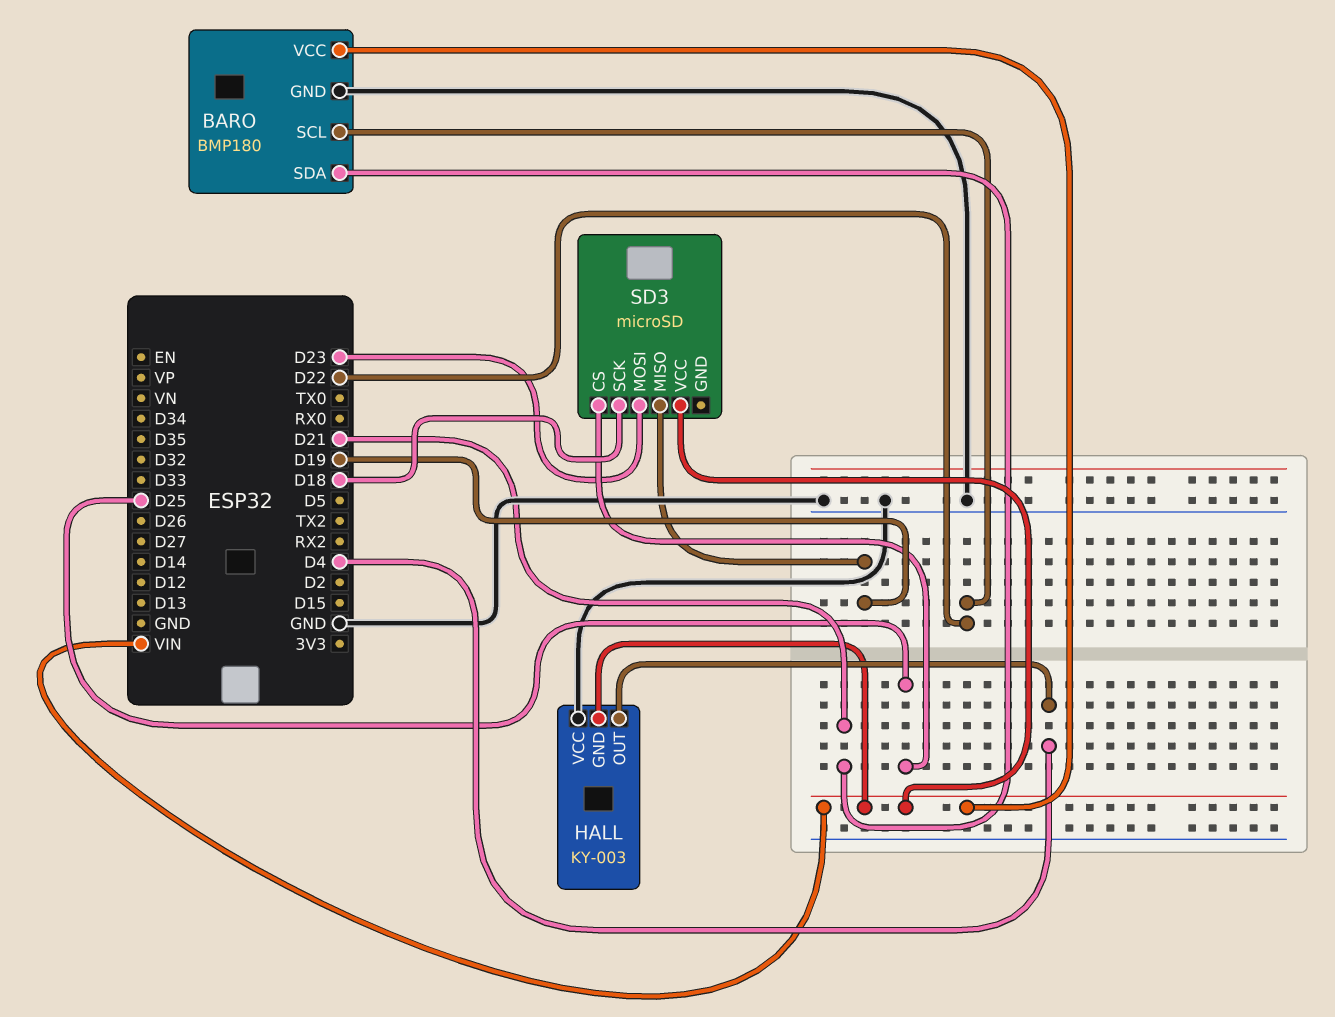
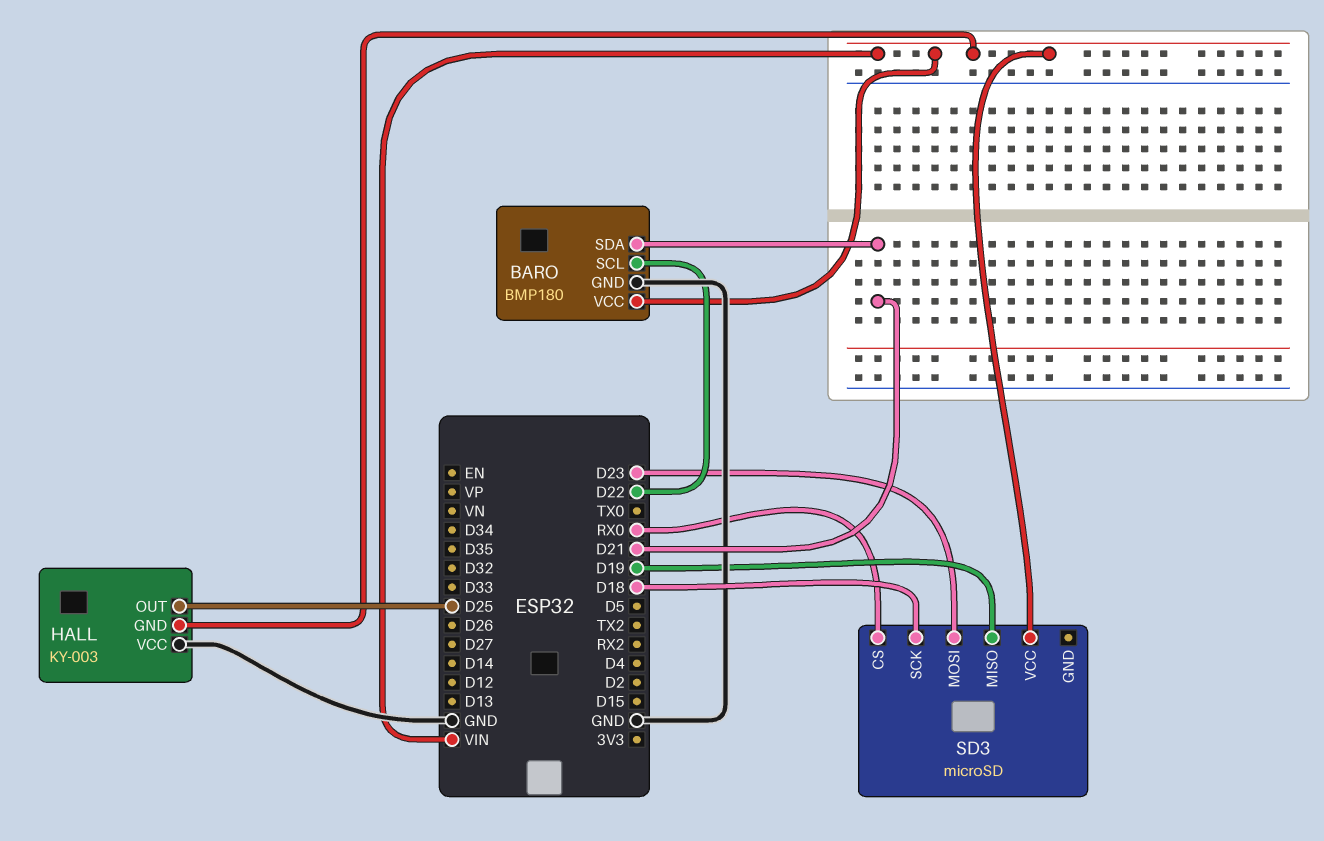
HALL pin OUT: D4 -> D25
SD3 pin CS: D25 -> RX0

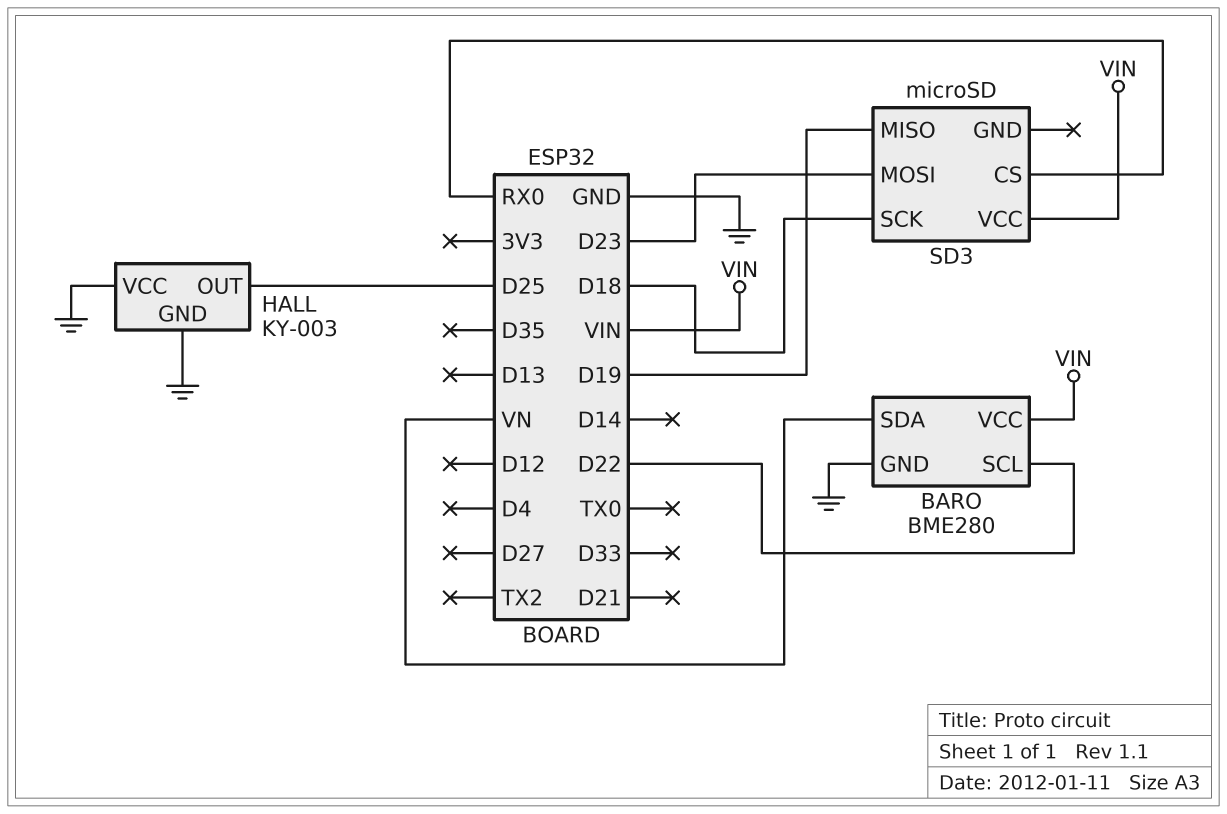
BARO: BMP180 -> BME280
BARO pin SDA: D21 -> VN
HALL pin GND: VIN -> GND

